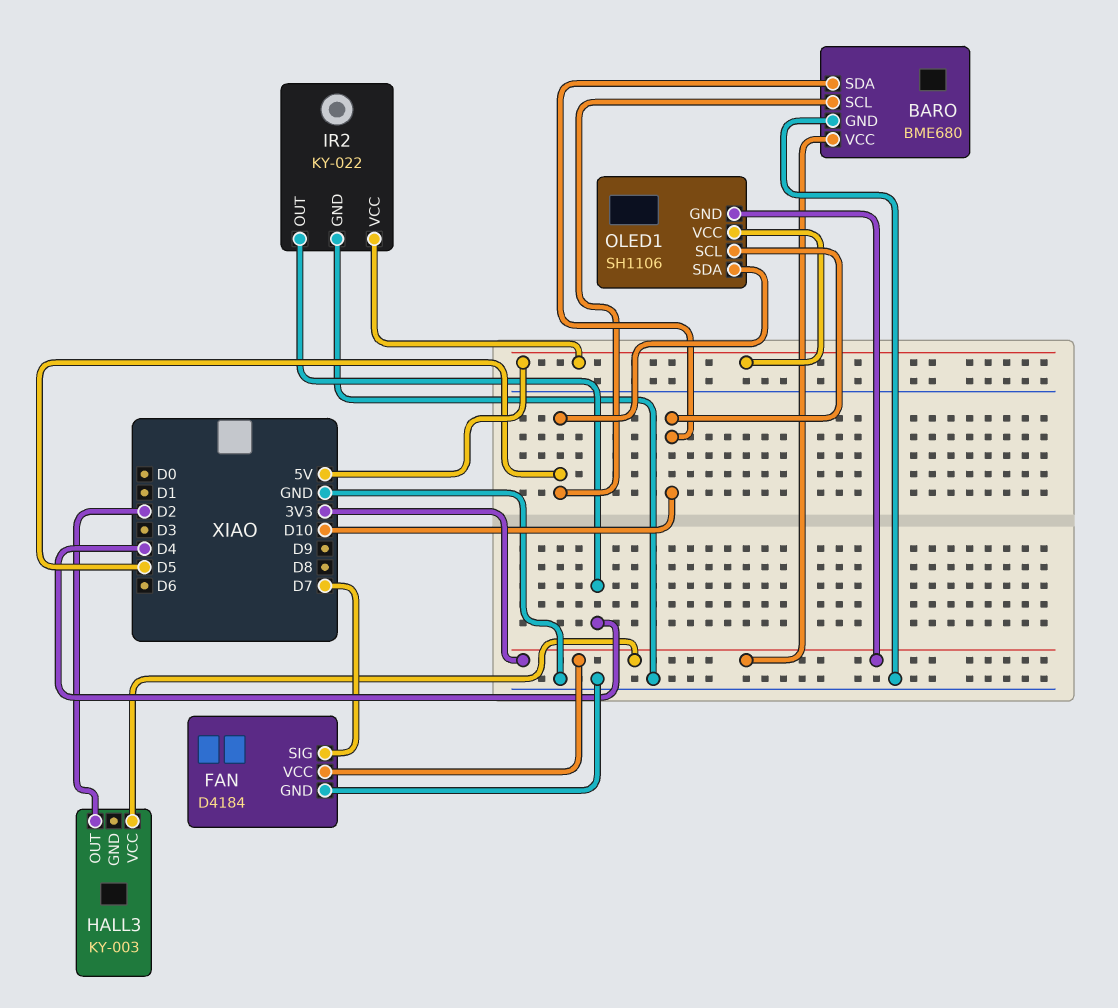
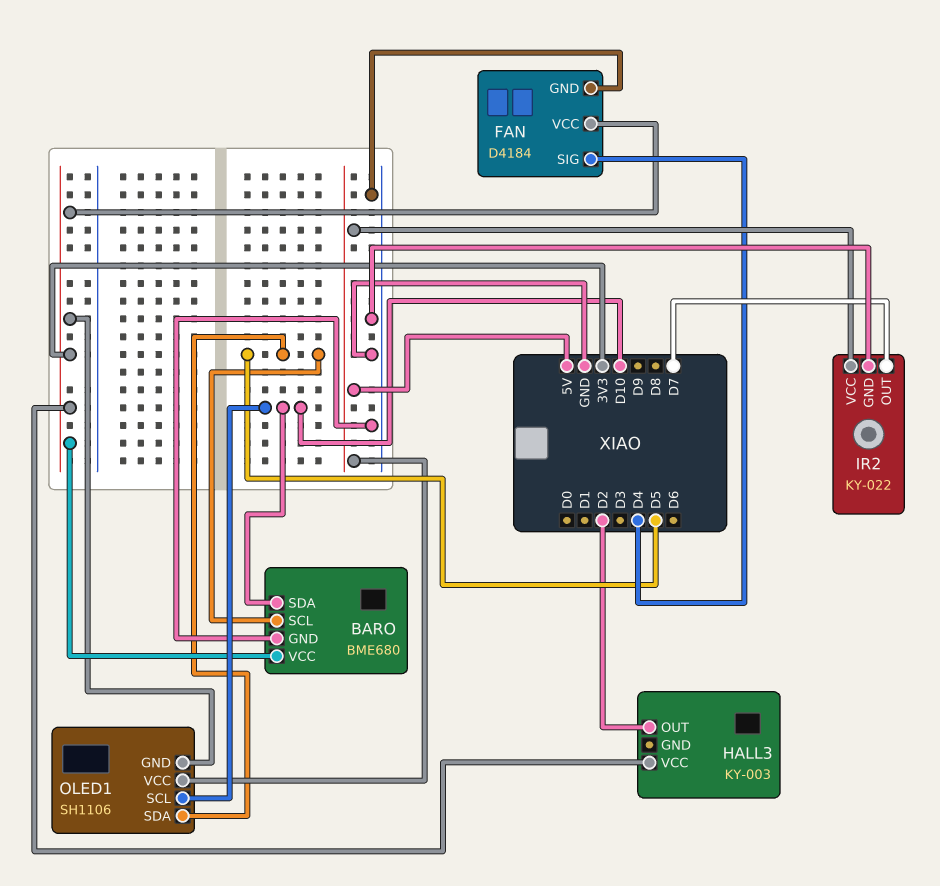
FAN pin SIG: D7 -> D4
IR2 pin OUT: D4 -> D7

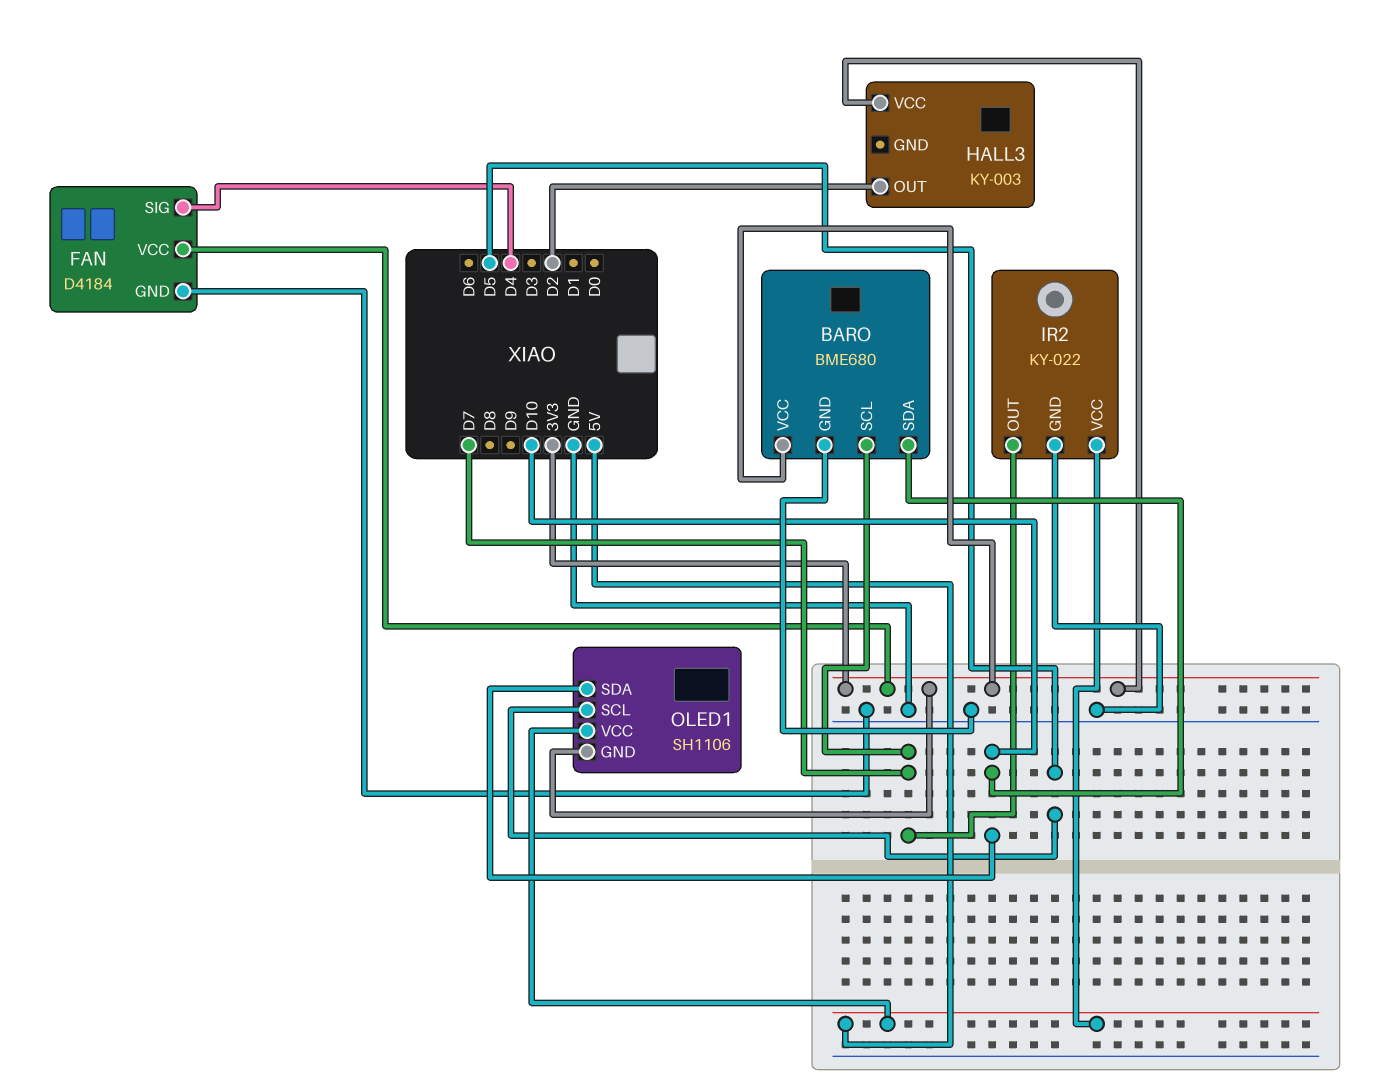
BARO pin SCL: D5 -> D7
OLED1 pin SCL: D10 -> D5
OLED1 pin SDA: D5 -> D10

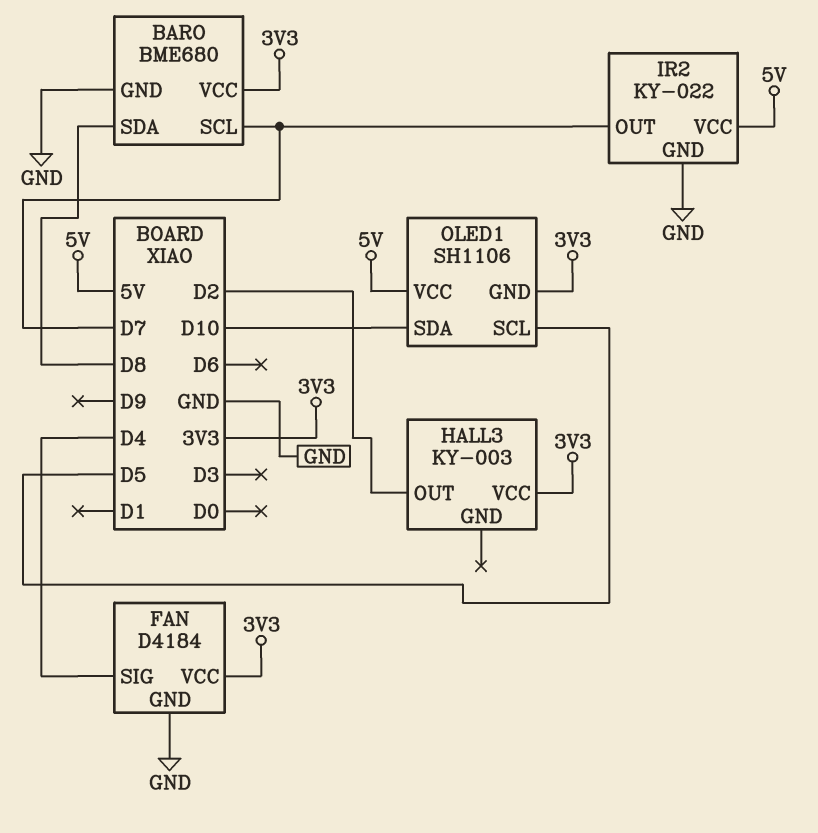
BARO pin SDA: D10 -> D8

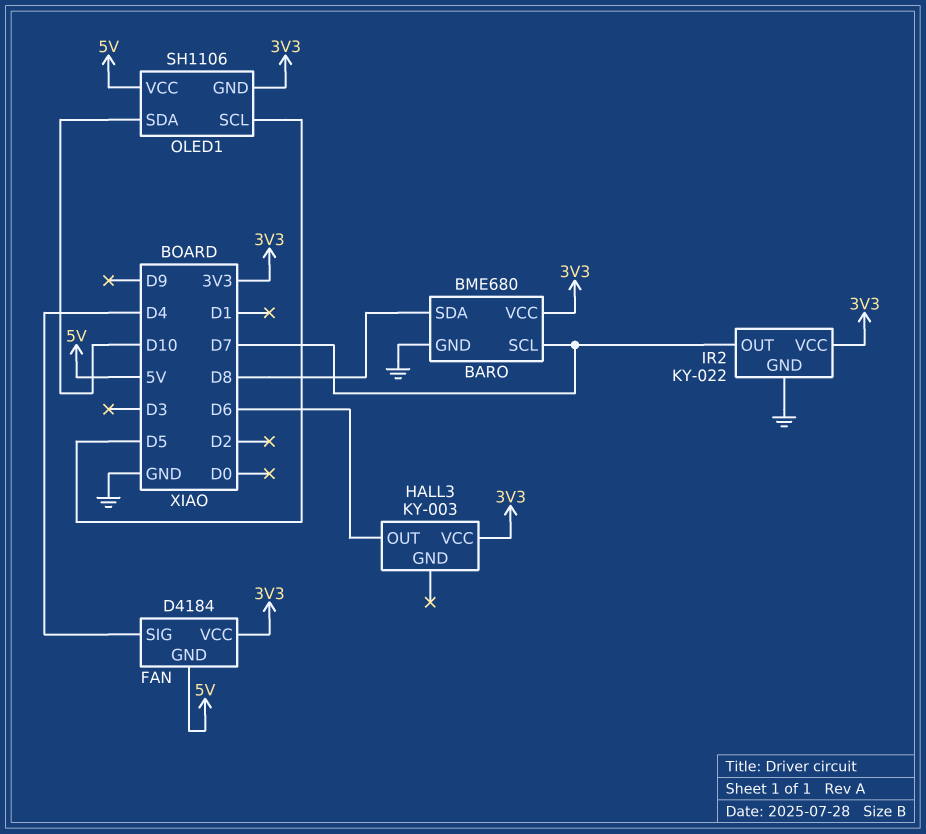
FAN pin GND: GND -> 5V
HALL3 pin OUT: D2 -> D6
IR2 pin VCC: 5V -> 3V3

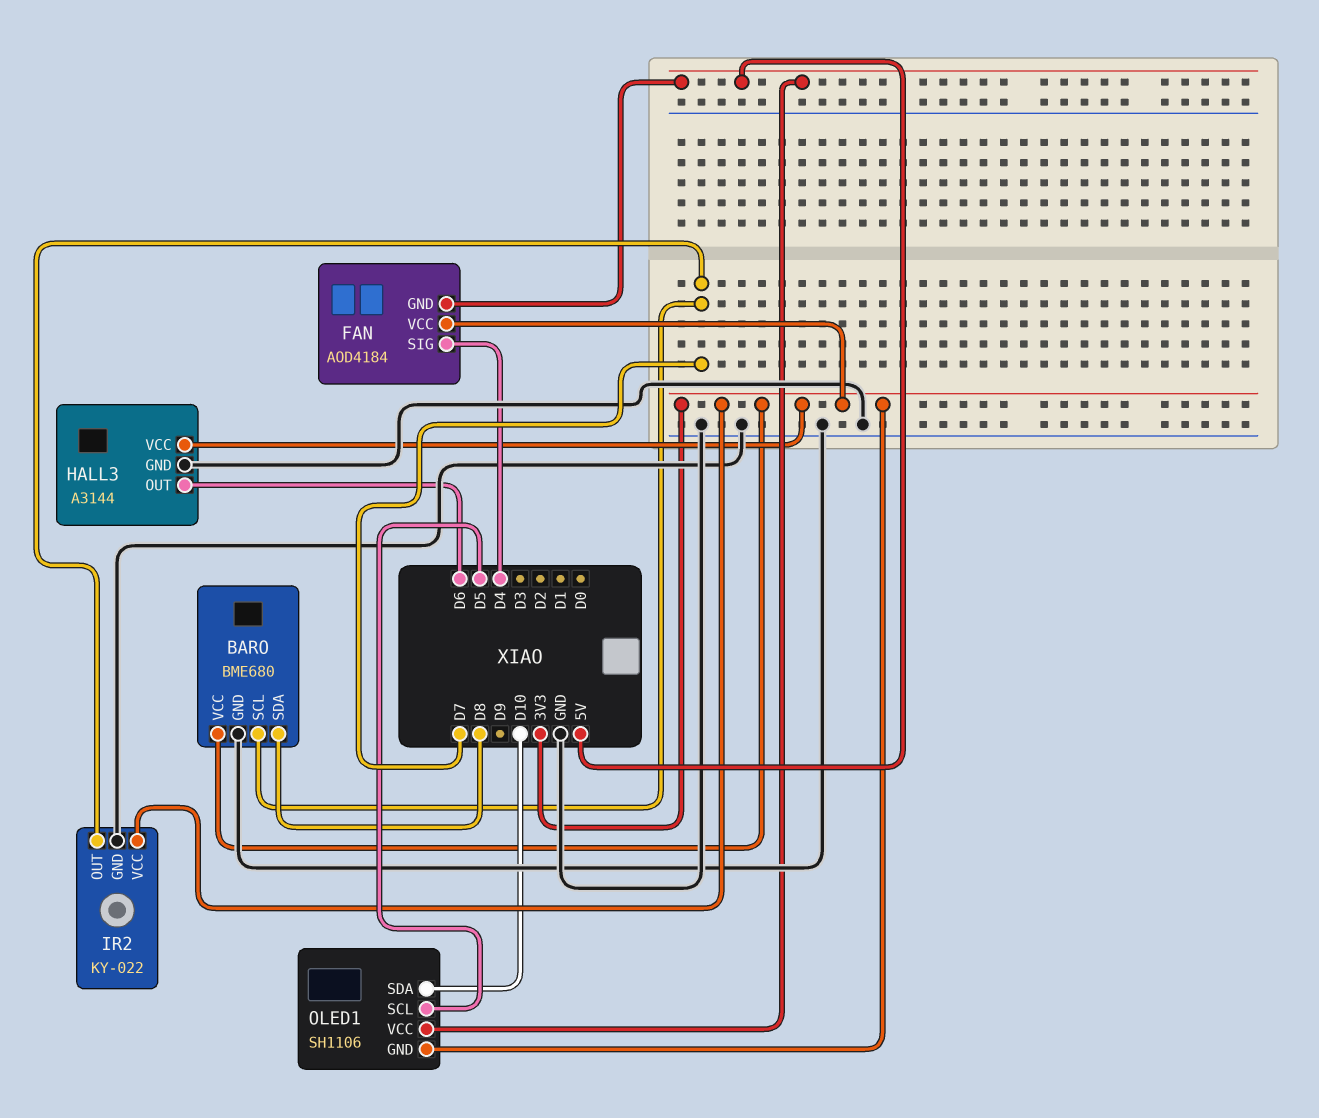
FAN: D4184 -> AOD4184
HALL3: KY-003 -> A3144
HALL3 pin GND: none -> GND

